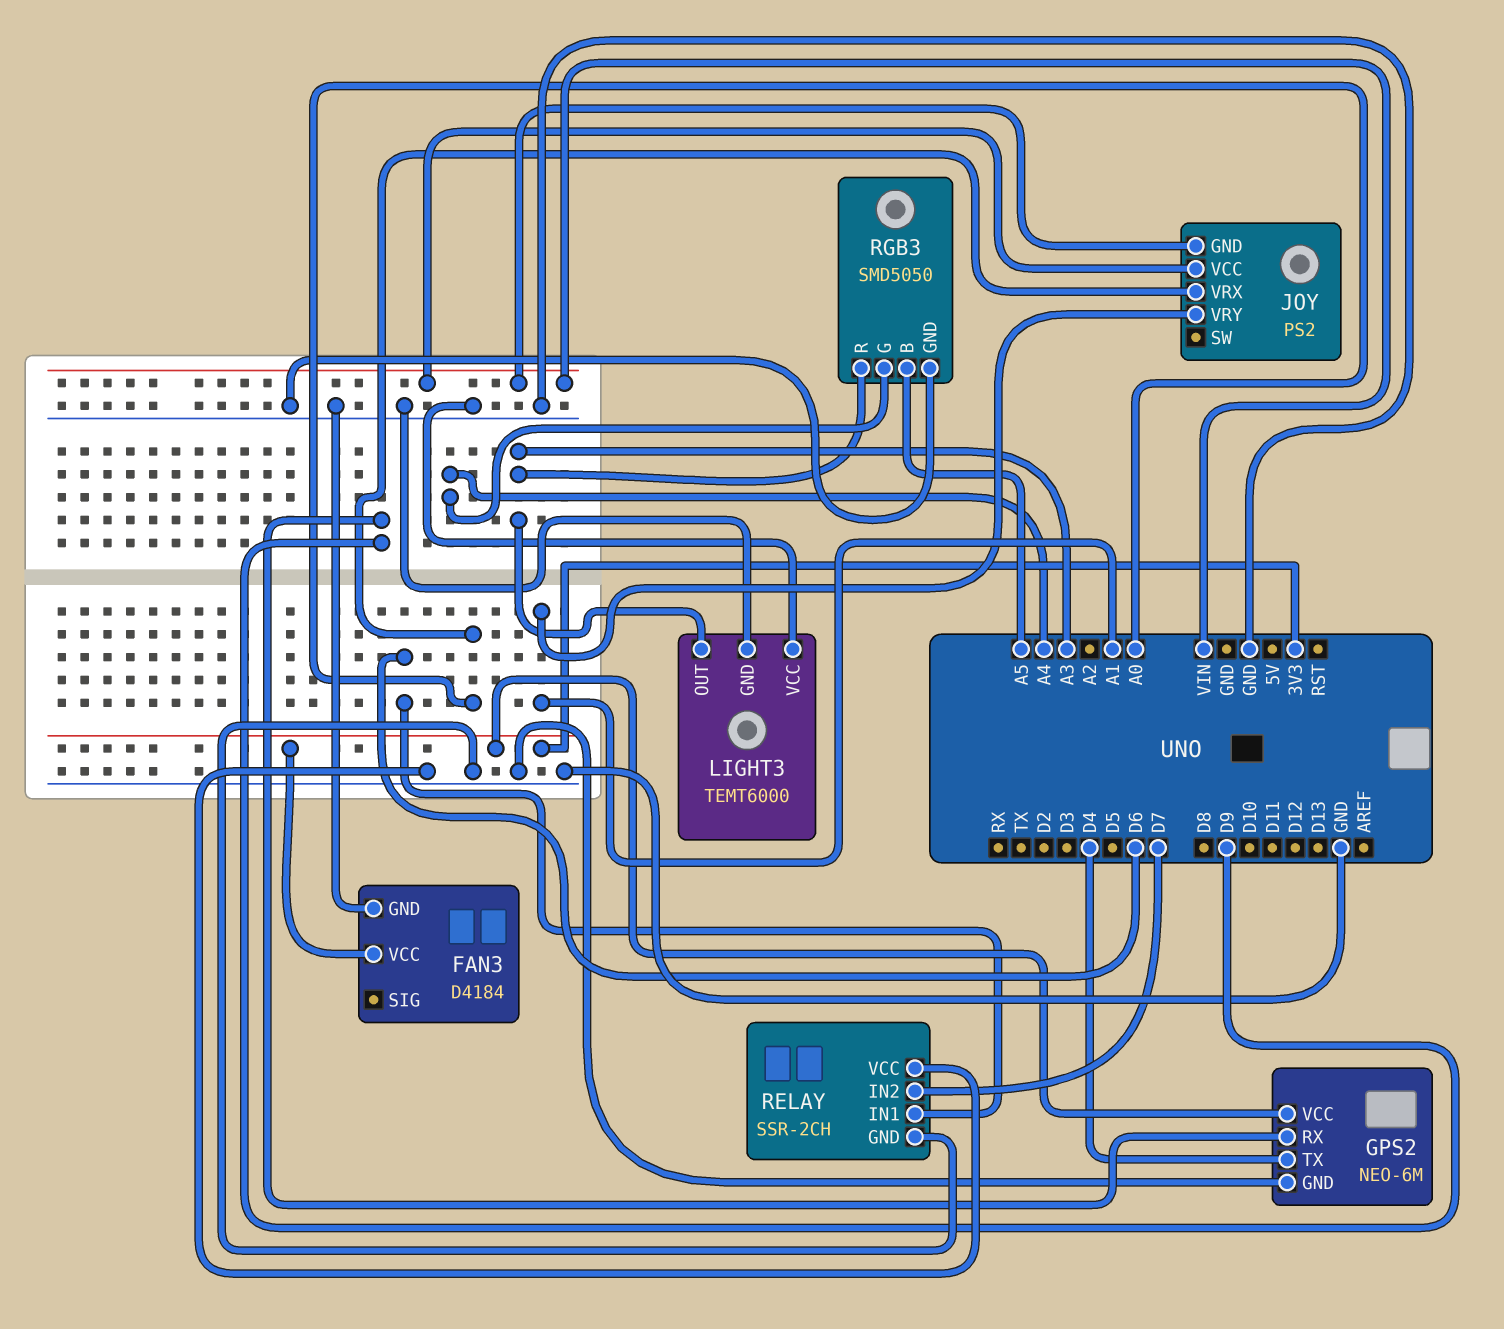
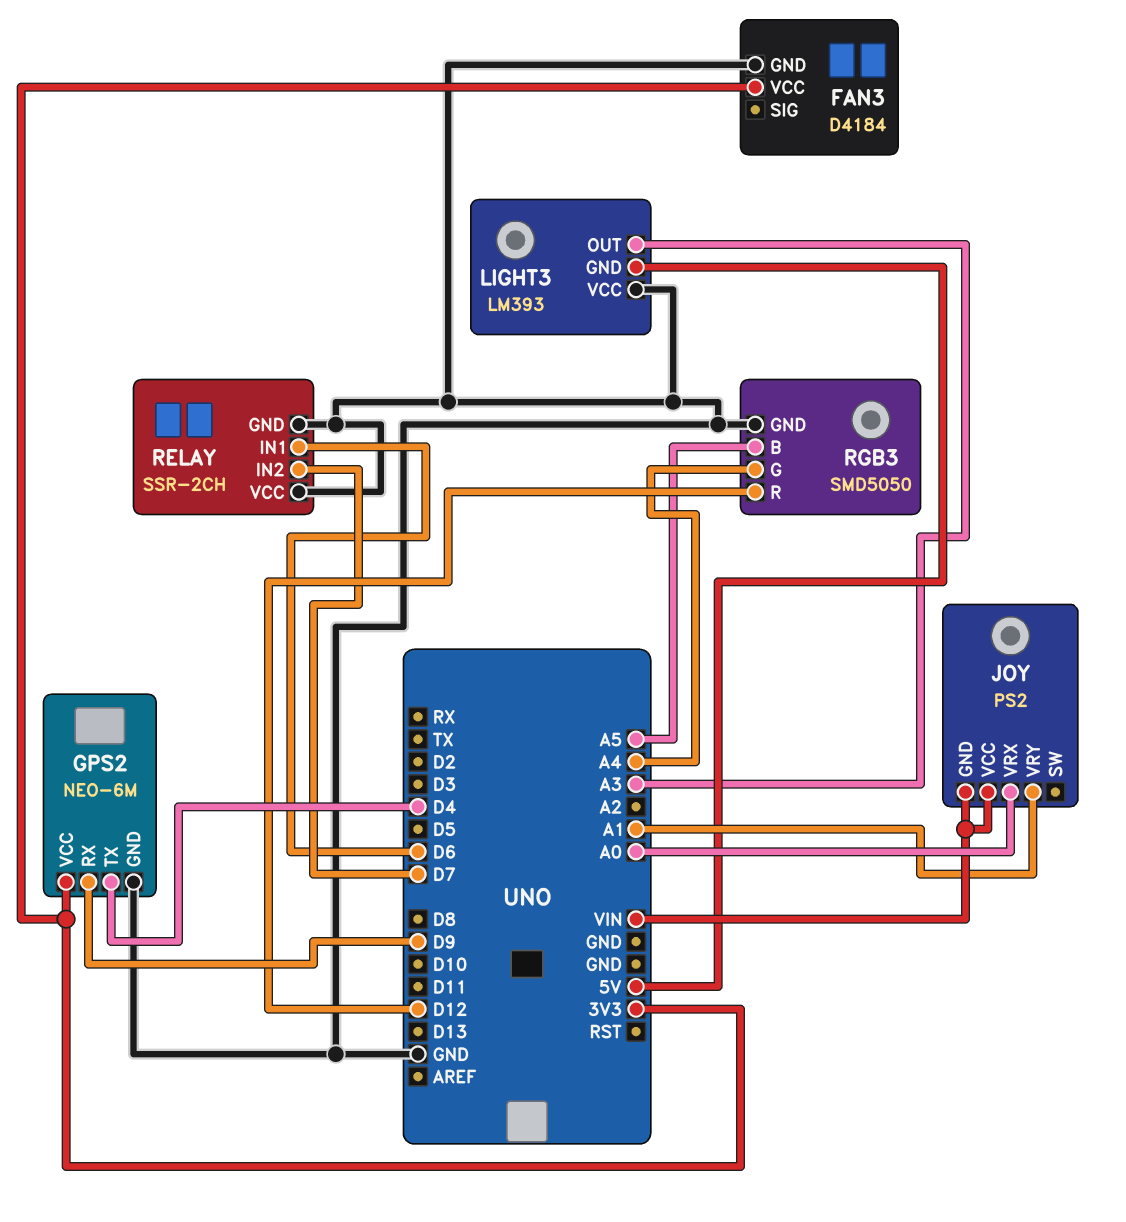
LIGHT3: TEMT6000 -> LM393
LIGHT3 pin GND: GND -> 5V
RGB3 pin R: A3 -> D12

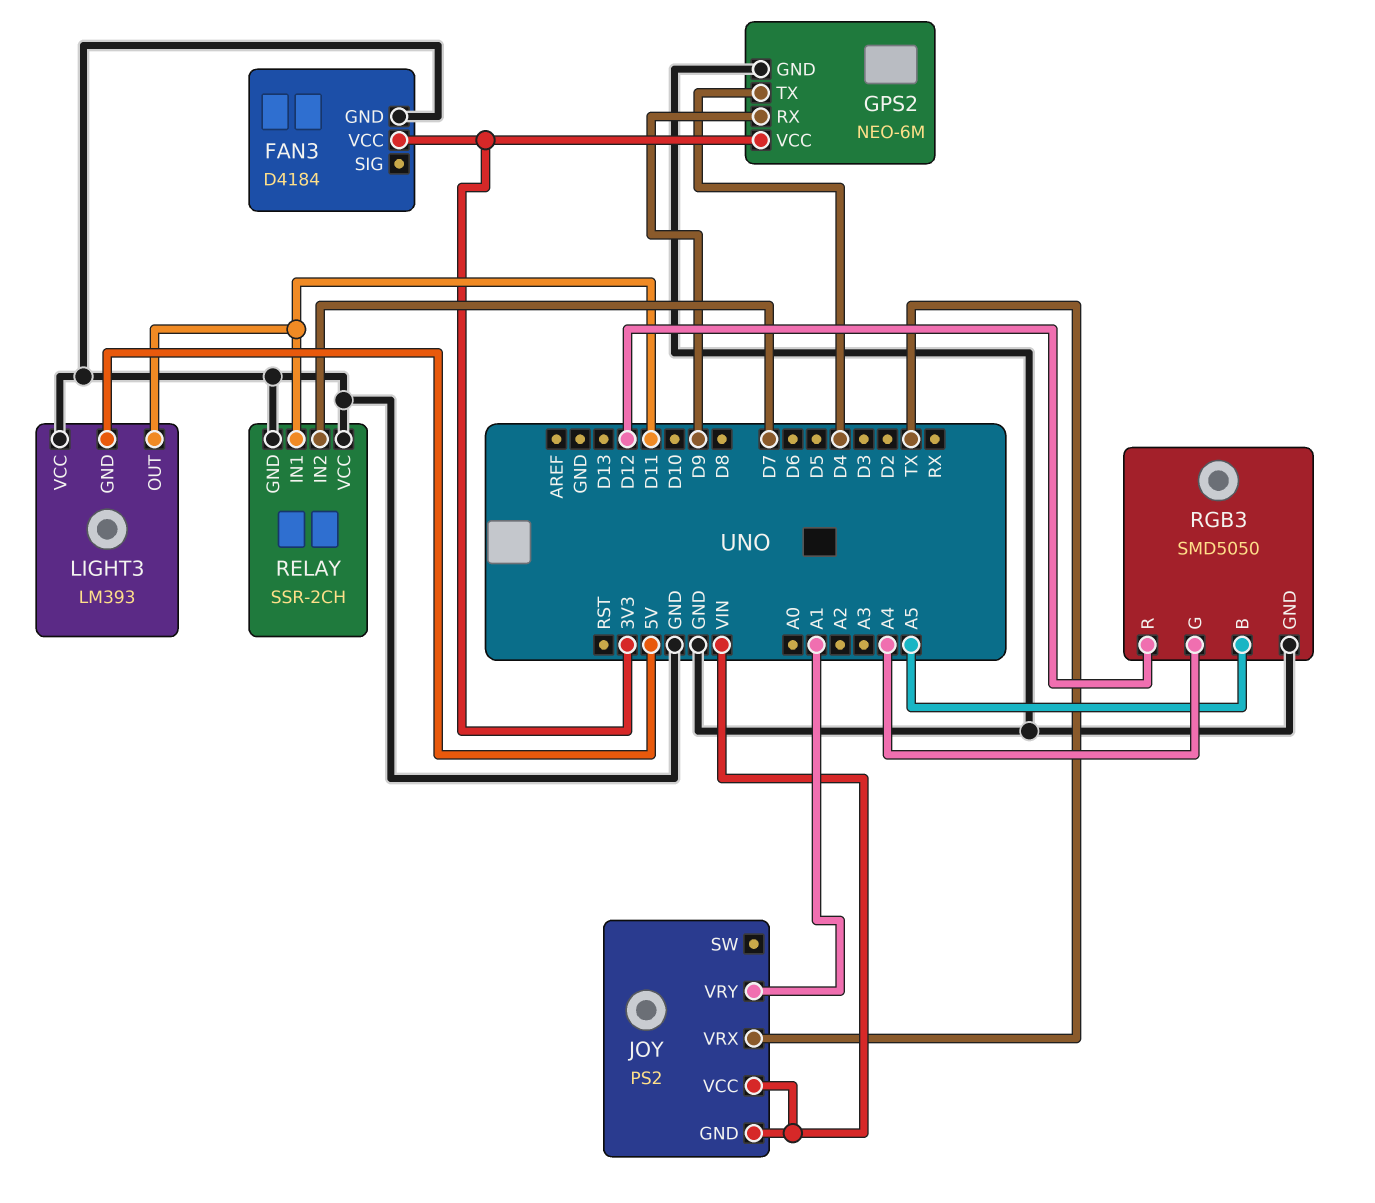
JOY pin VRX: A0 -> TX
LIGHT3 pin OUT: A3 -> D11
RELAY pin IN1: D6 -> D11

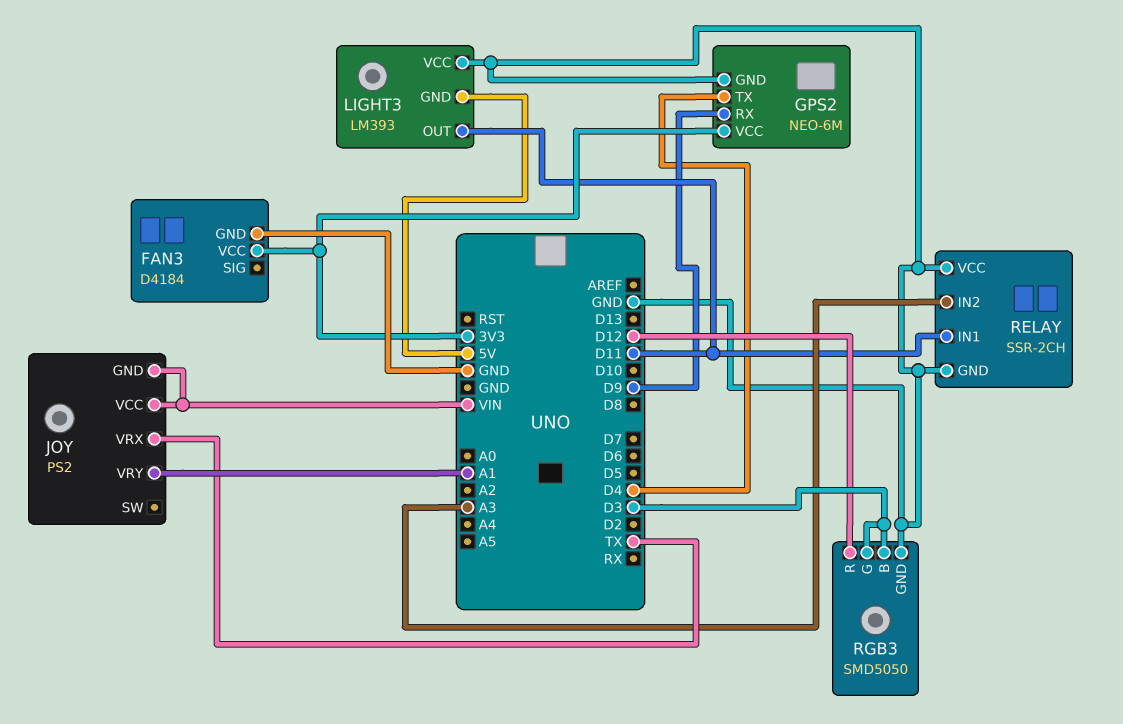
RELAY pin IN2: D7 -> A3
RGB3 pin B: A5 -> D3
RGB3 pin G: A4 -> D3

